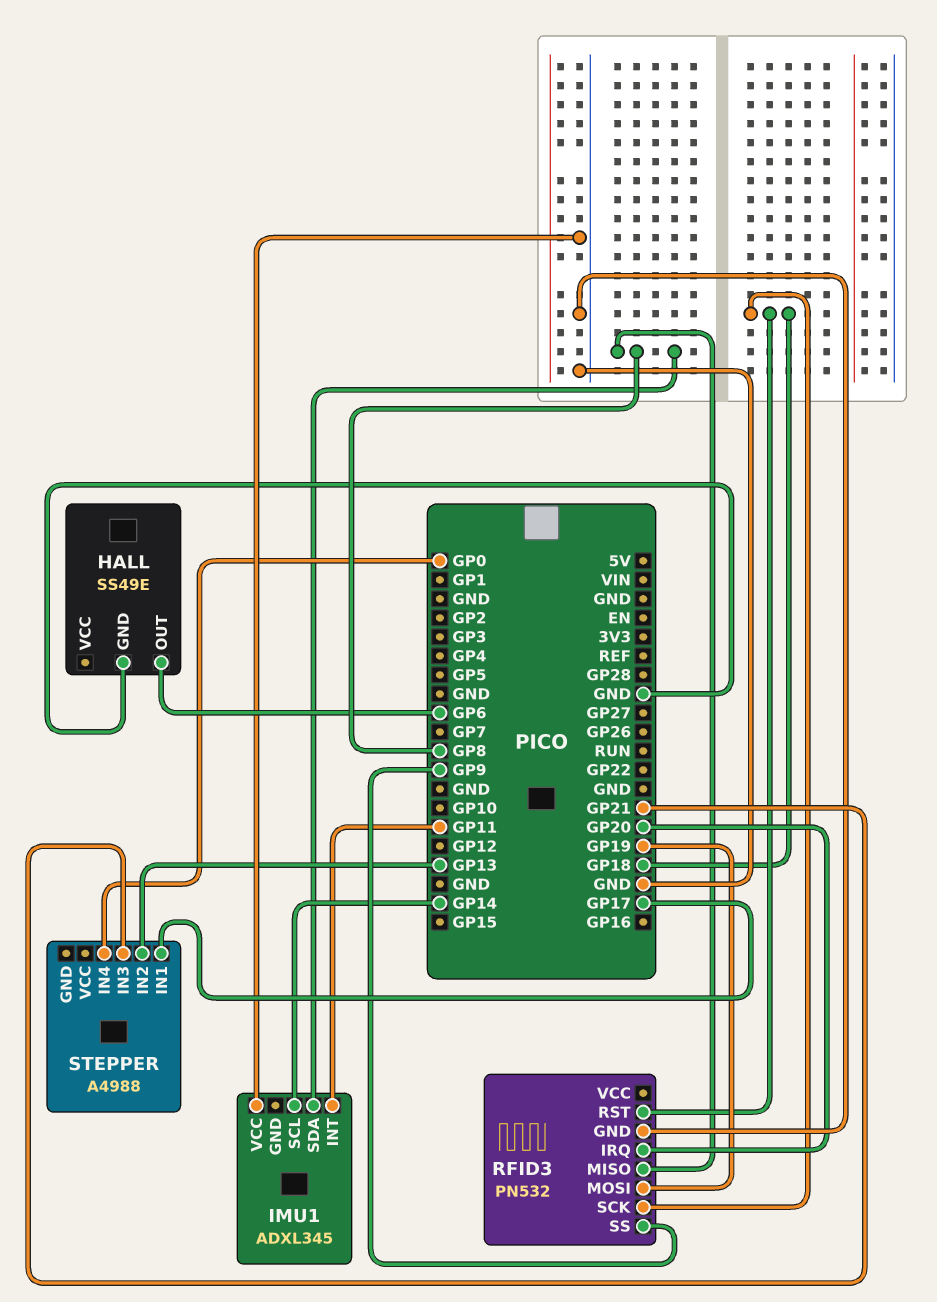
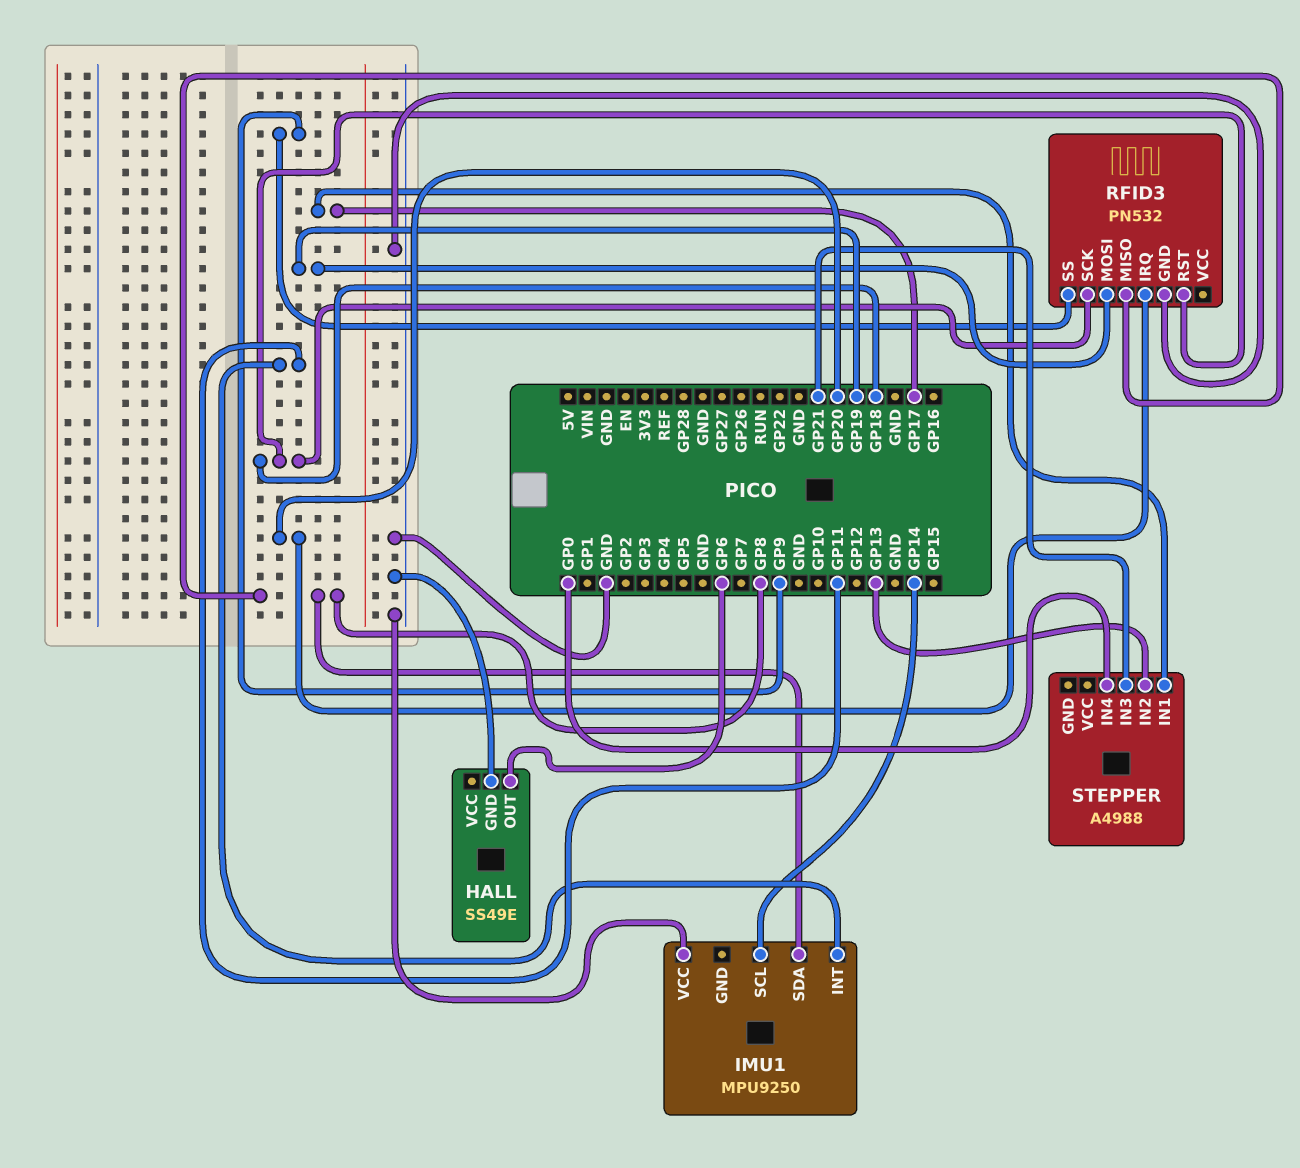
IMU1: ADXL345 -> MPU9250

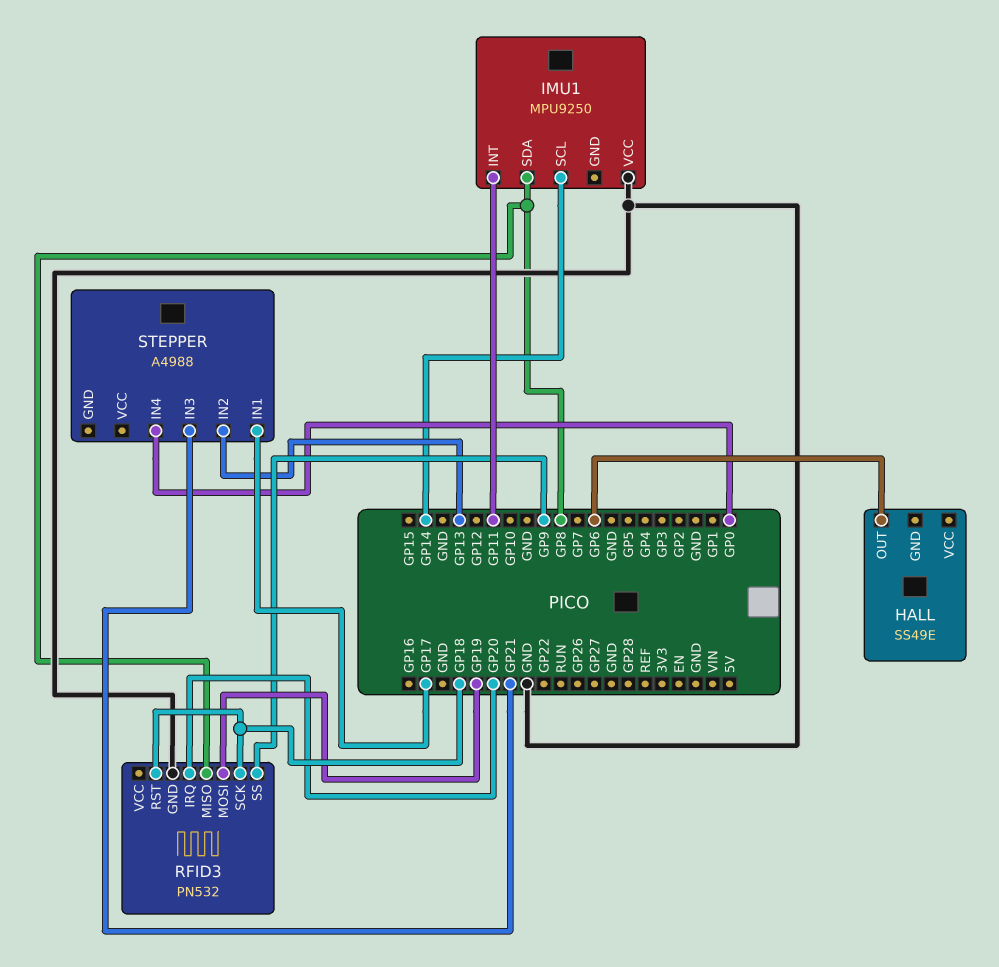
HALL pin GND: GND -> none

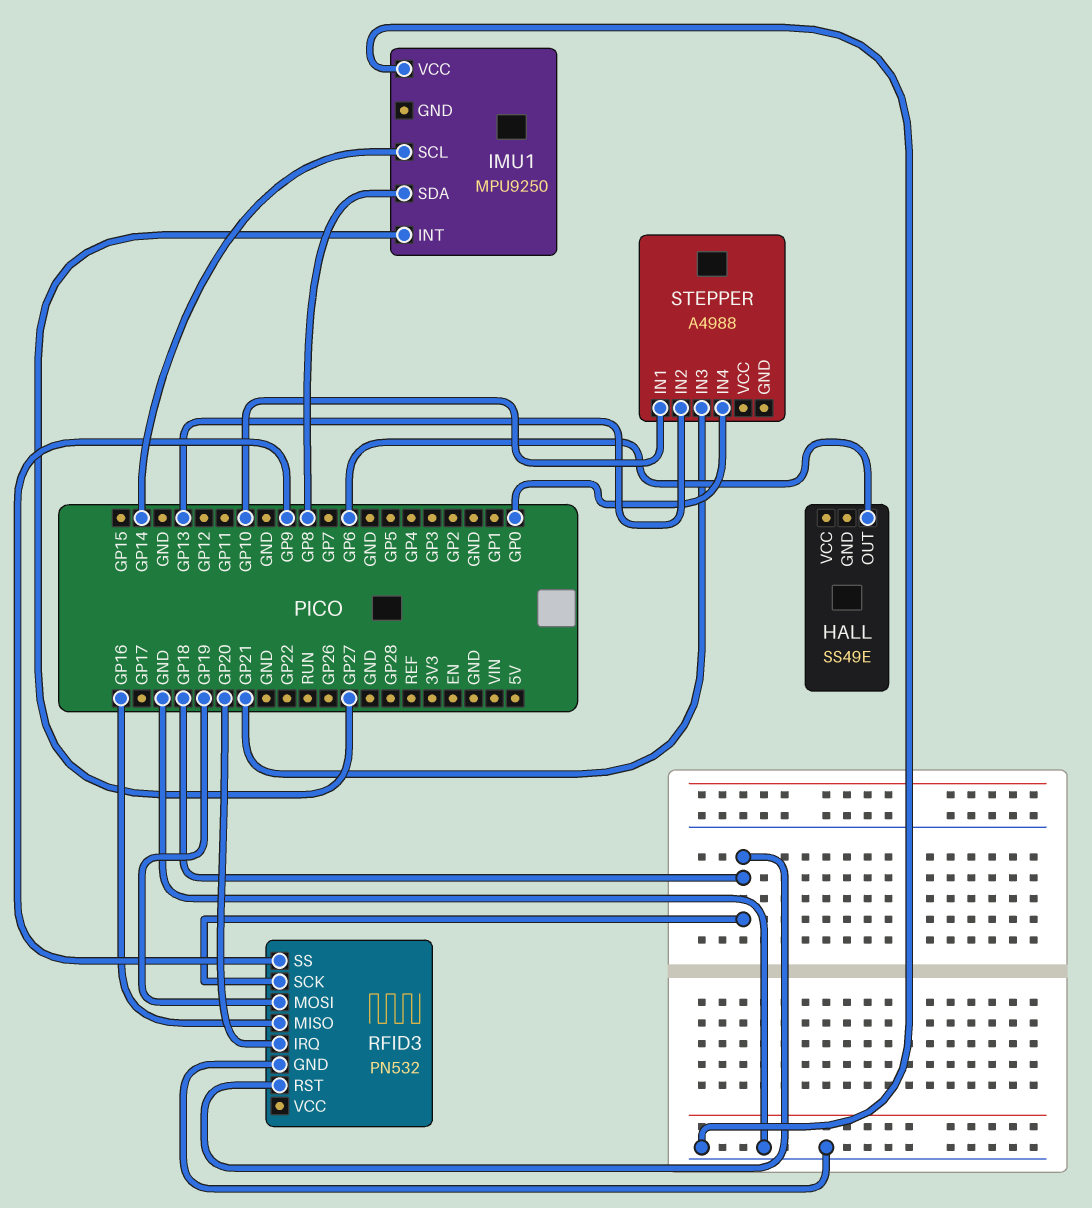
IMU1 pin INT: GP11 -> GP27
RFID3 pin MISO: GP8 -> GP16
STEPPER pin IN1: GP17 -> GP10

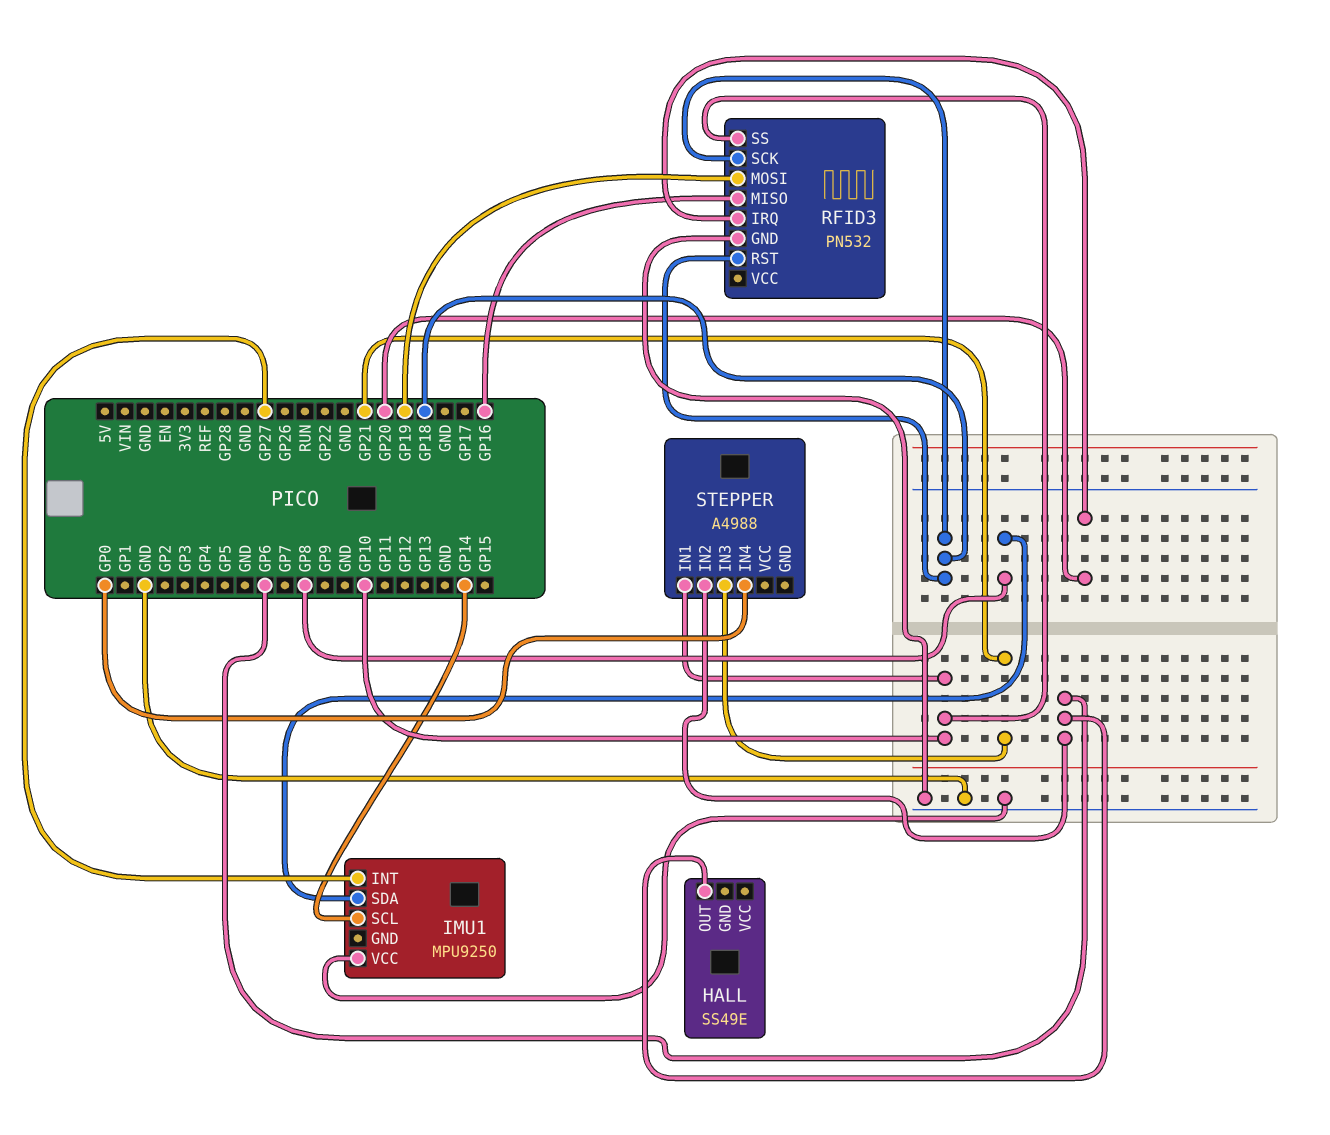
RFID3 pin SS: GP9 -> GP10
STEPPER pin IN2: GP13 -> GP6

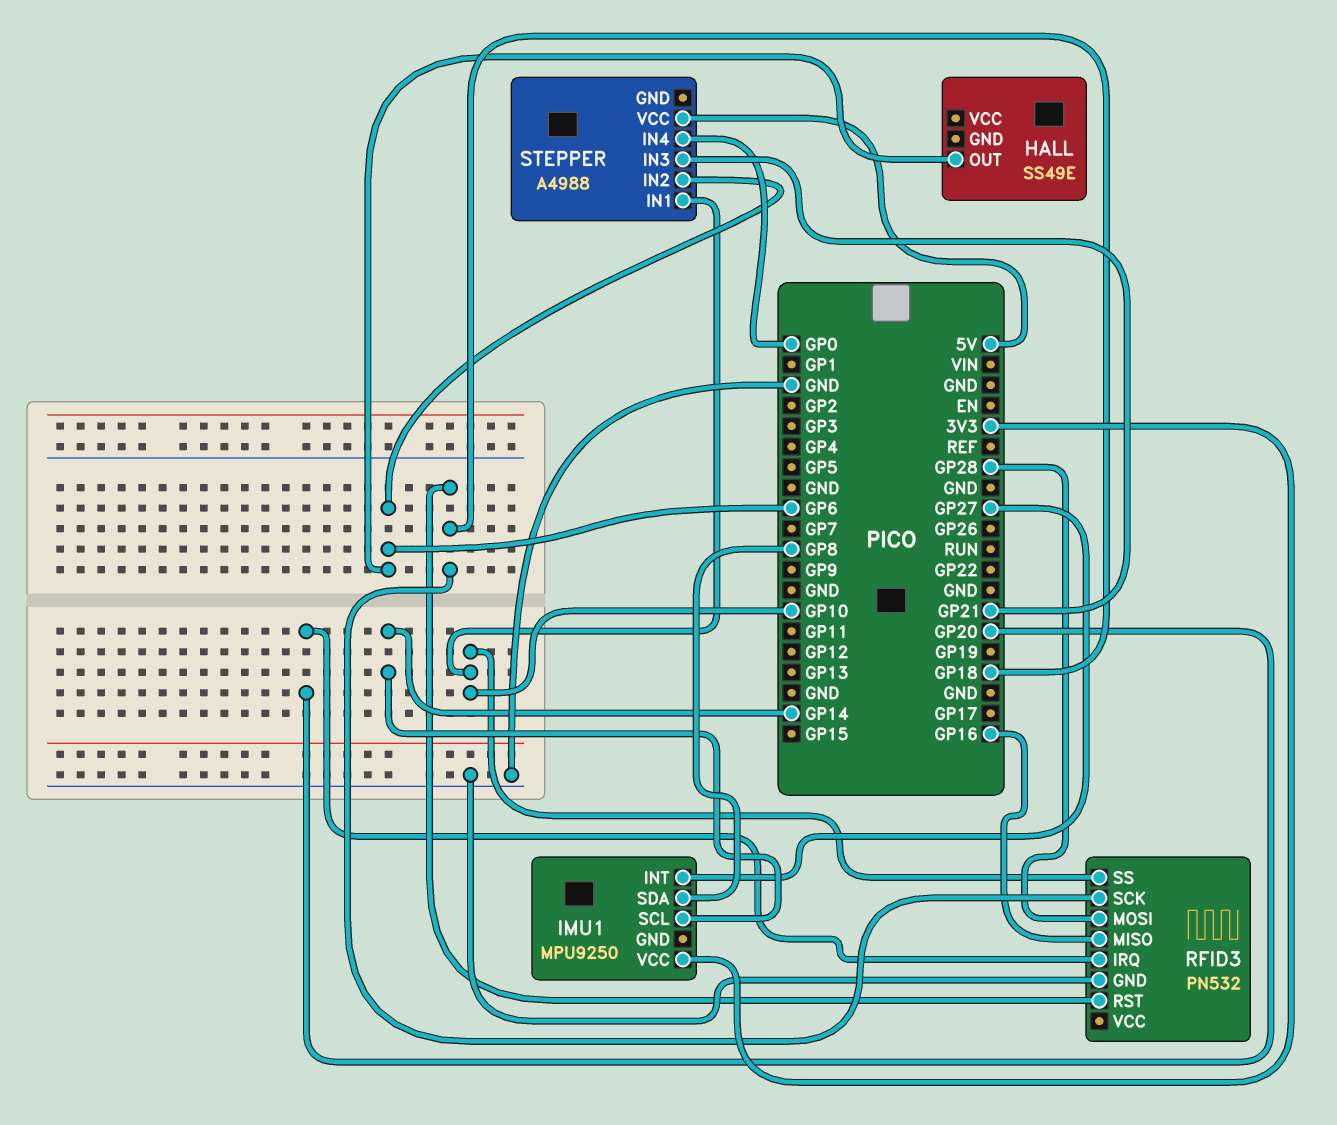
IMU1 pin VCC: GND -> 3V3
RFID3 pin MOSI: GP19 -> GP28
STEPPER pin VCC: none -> 5V

